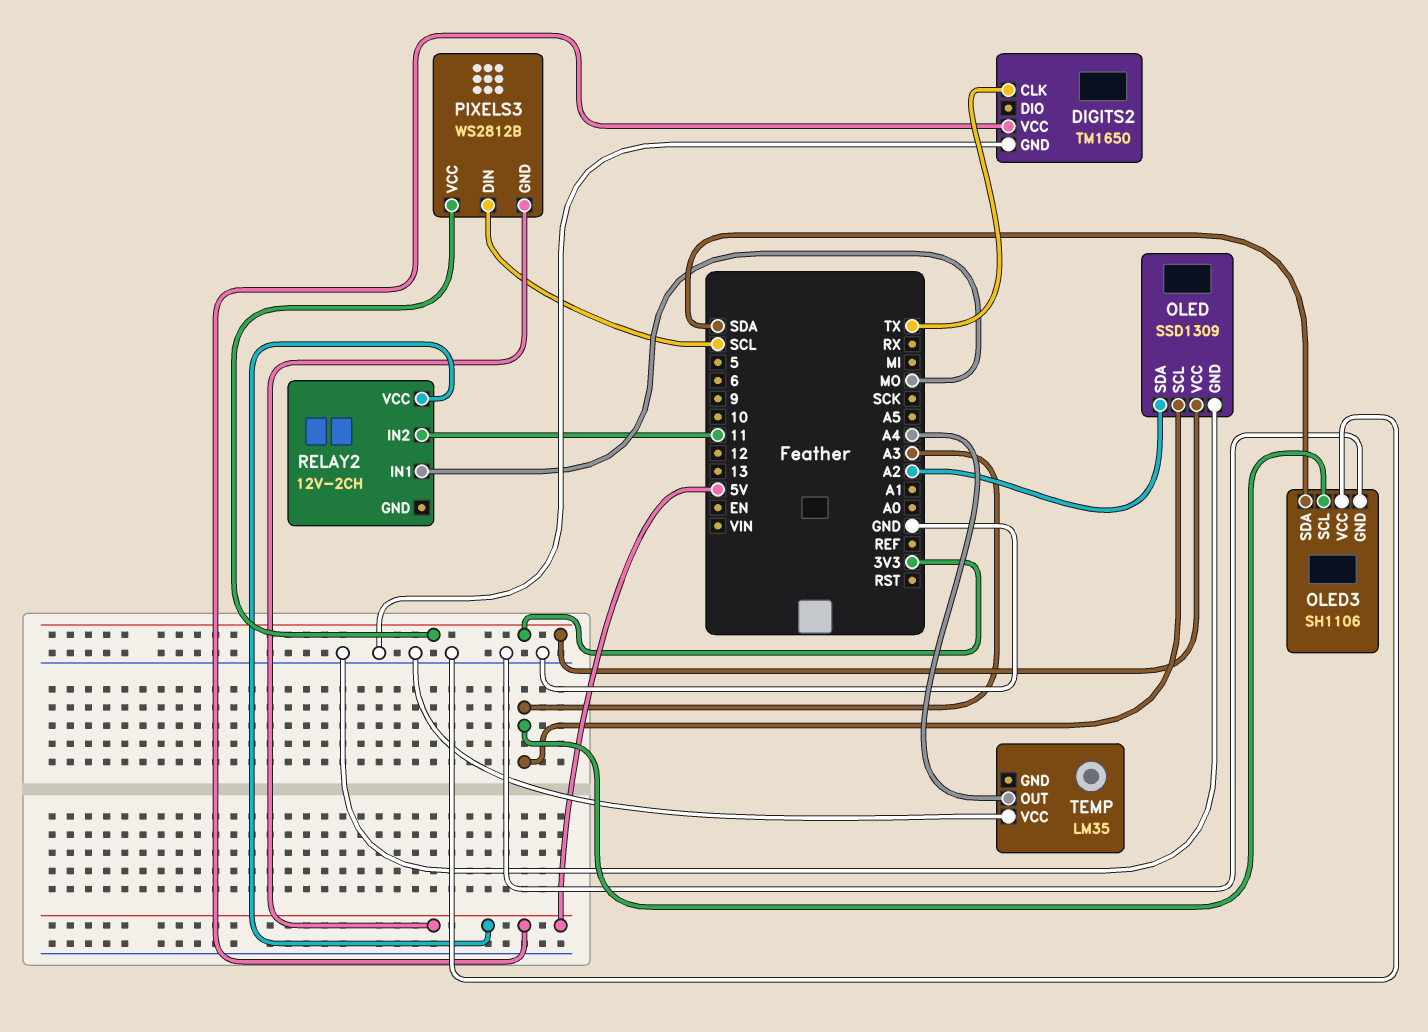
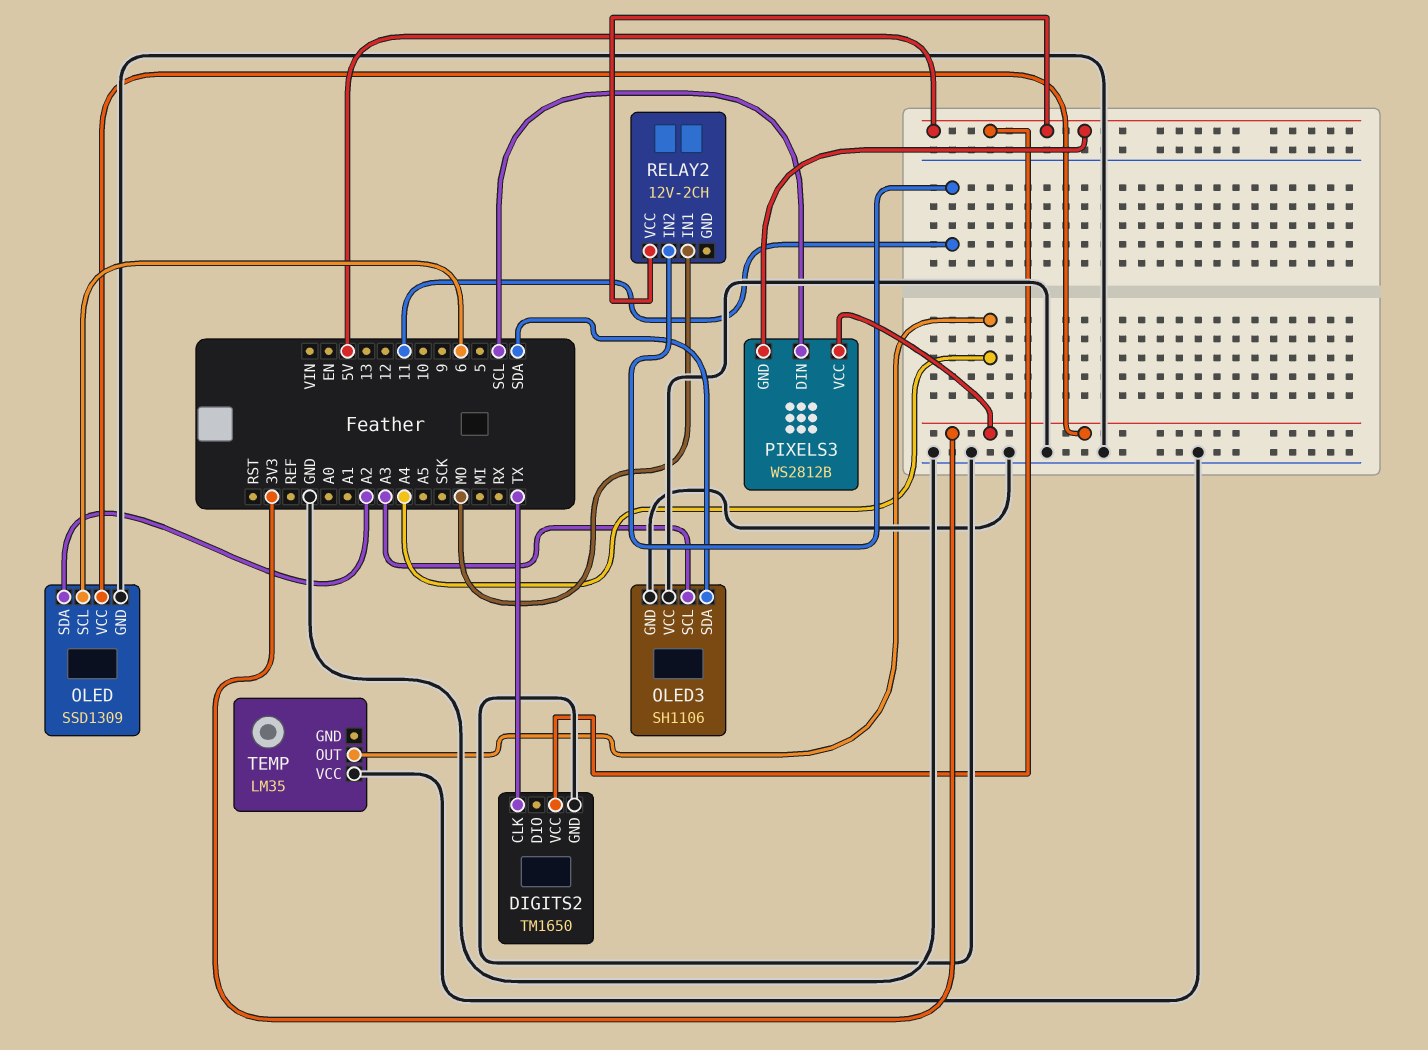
OLED pin SCL: A3 -> 6

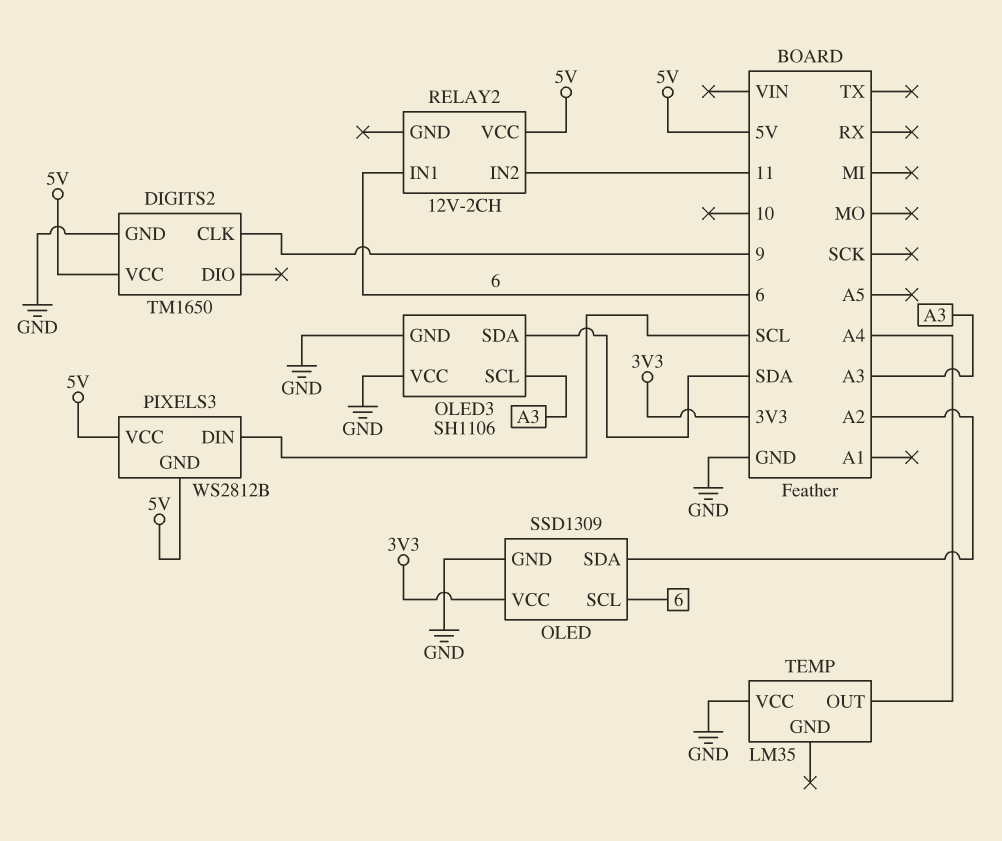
DIGITS2 pin CLK: TX -> 9
PIXELS3 pin VCC: 3V3 -> 5V
RELAY2 pin IN1: MO -> 6

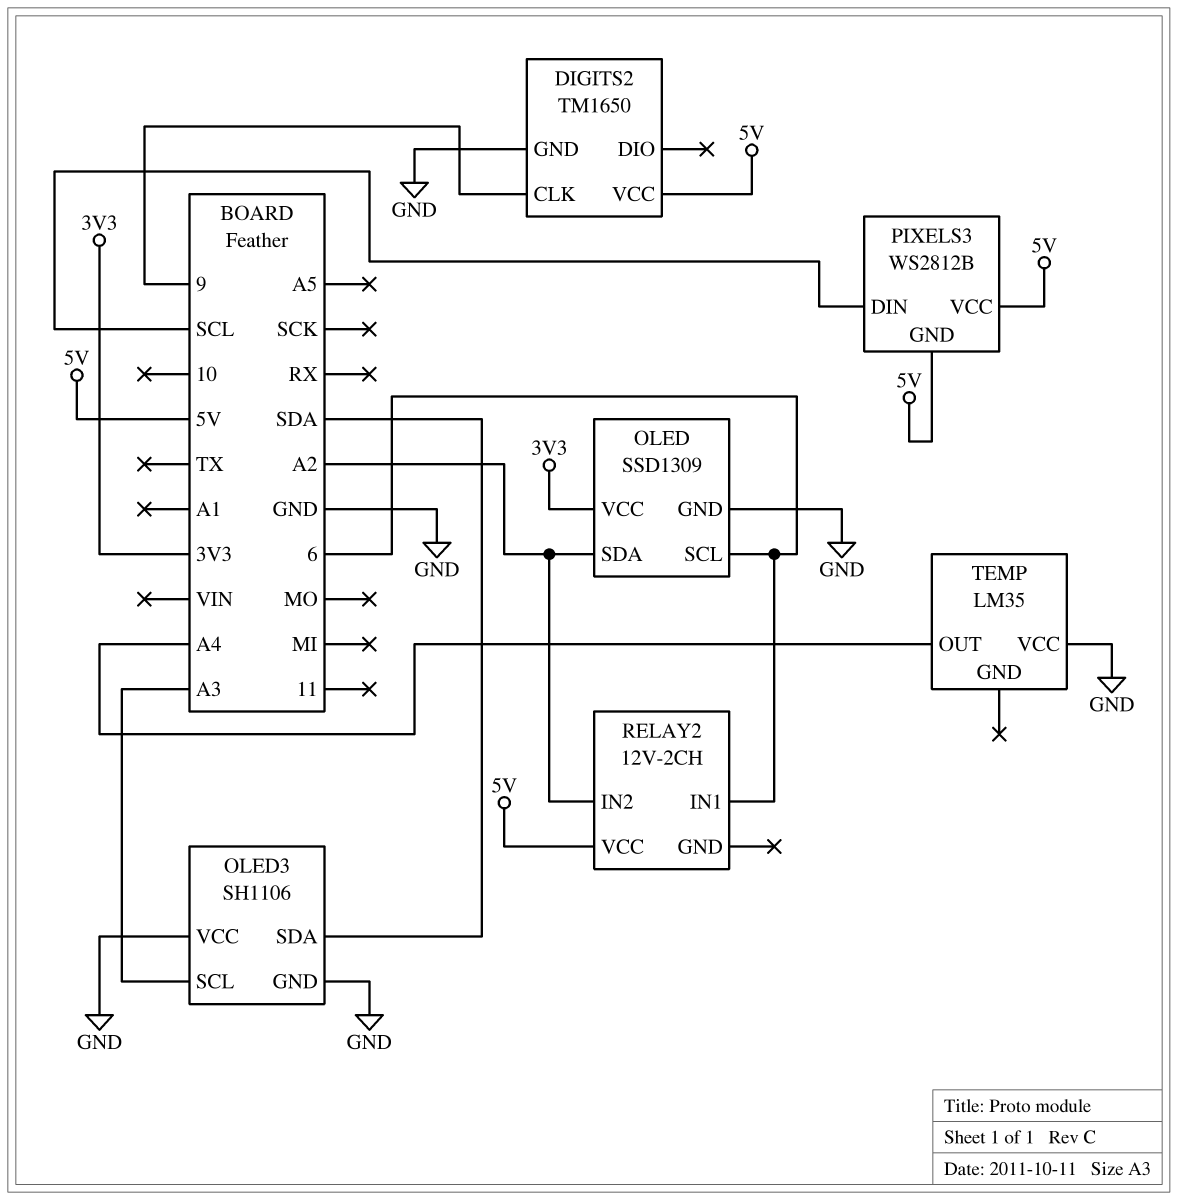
RELAY2 pin IN2: 11 -> A2

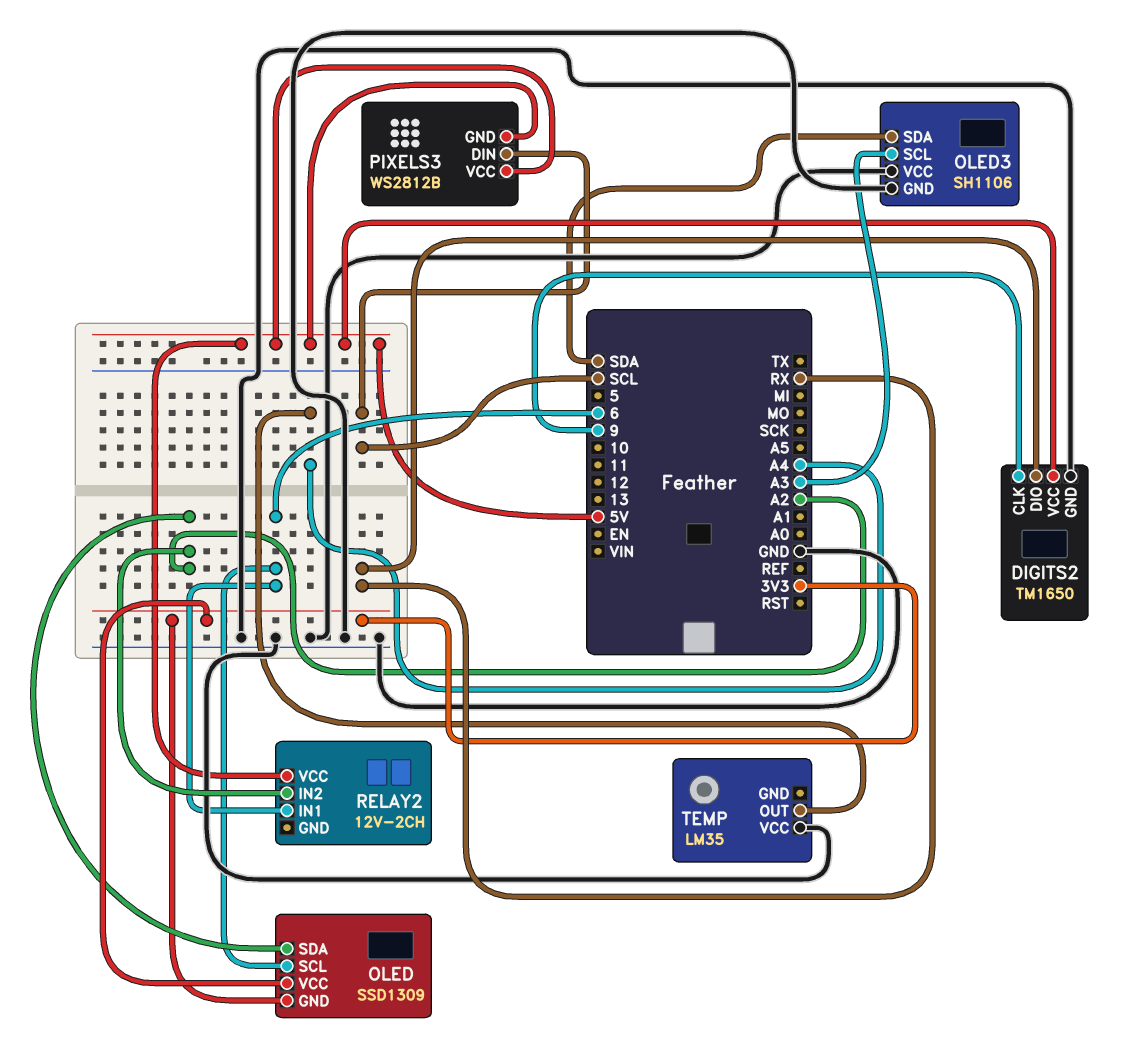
DIGITS2 pin DIO: none -> RX
OLED pin GND: GND -> 3V3

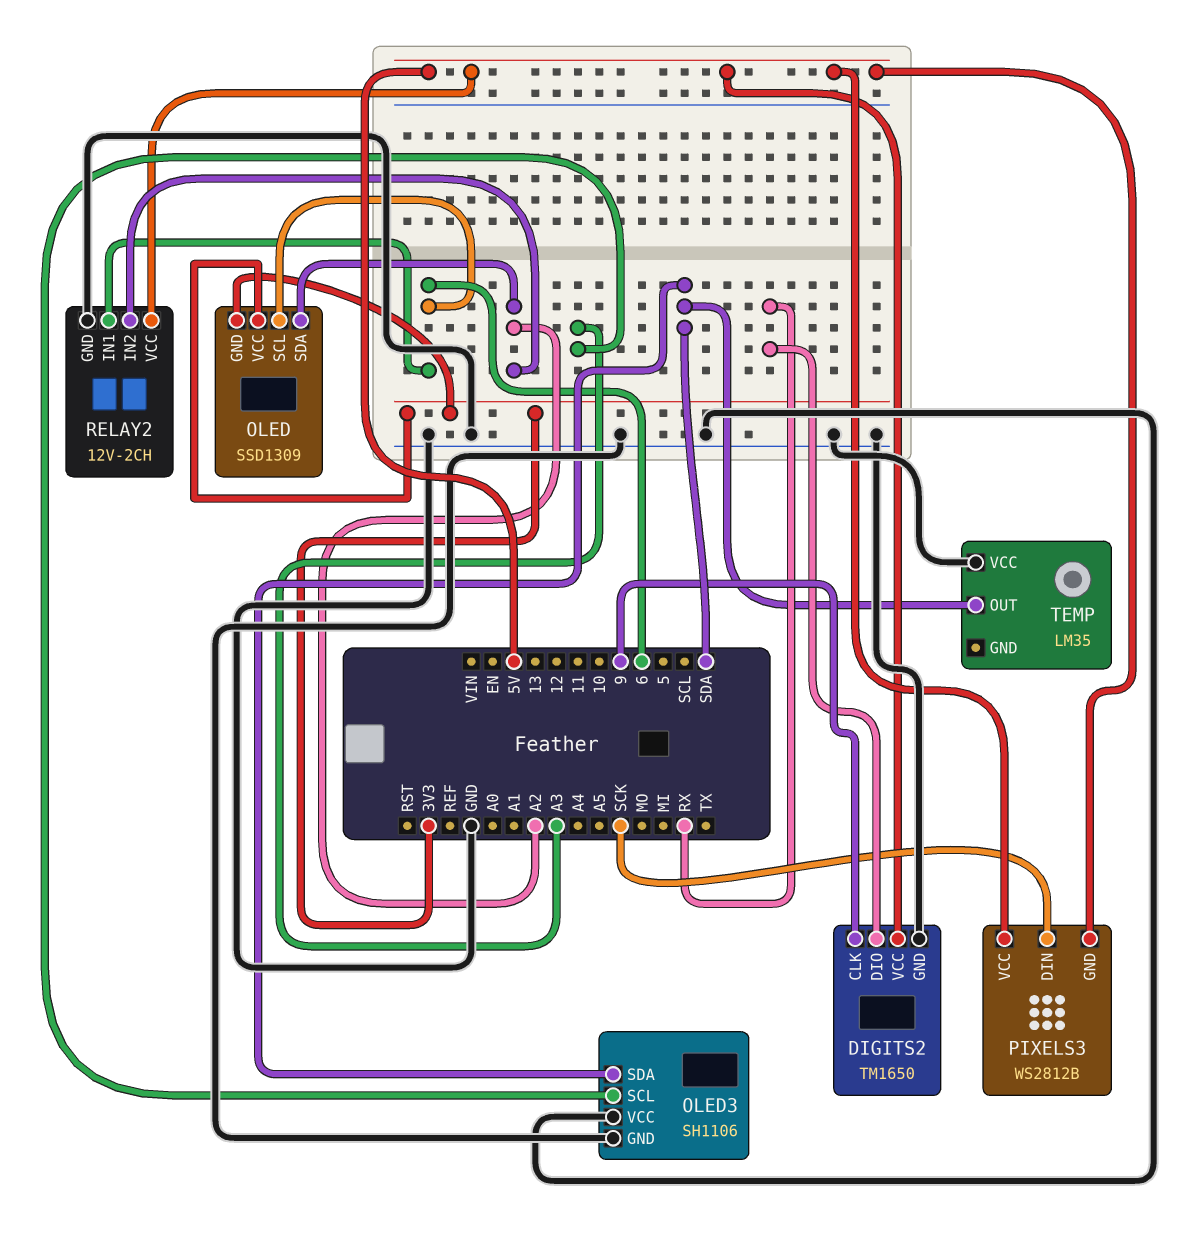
PIXELS3 pin DIN: SCL -> SCK
RELAY2 pin GND: none -> GND
TEMP pin OUT: A4 -> SDA

